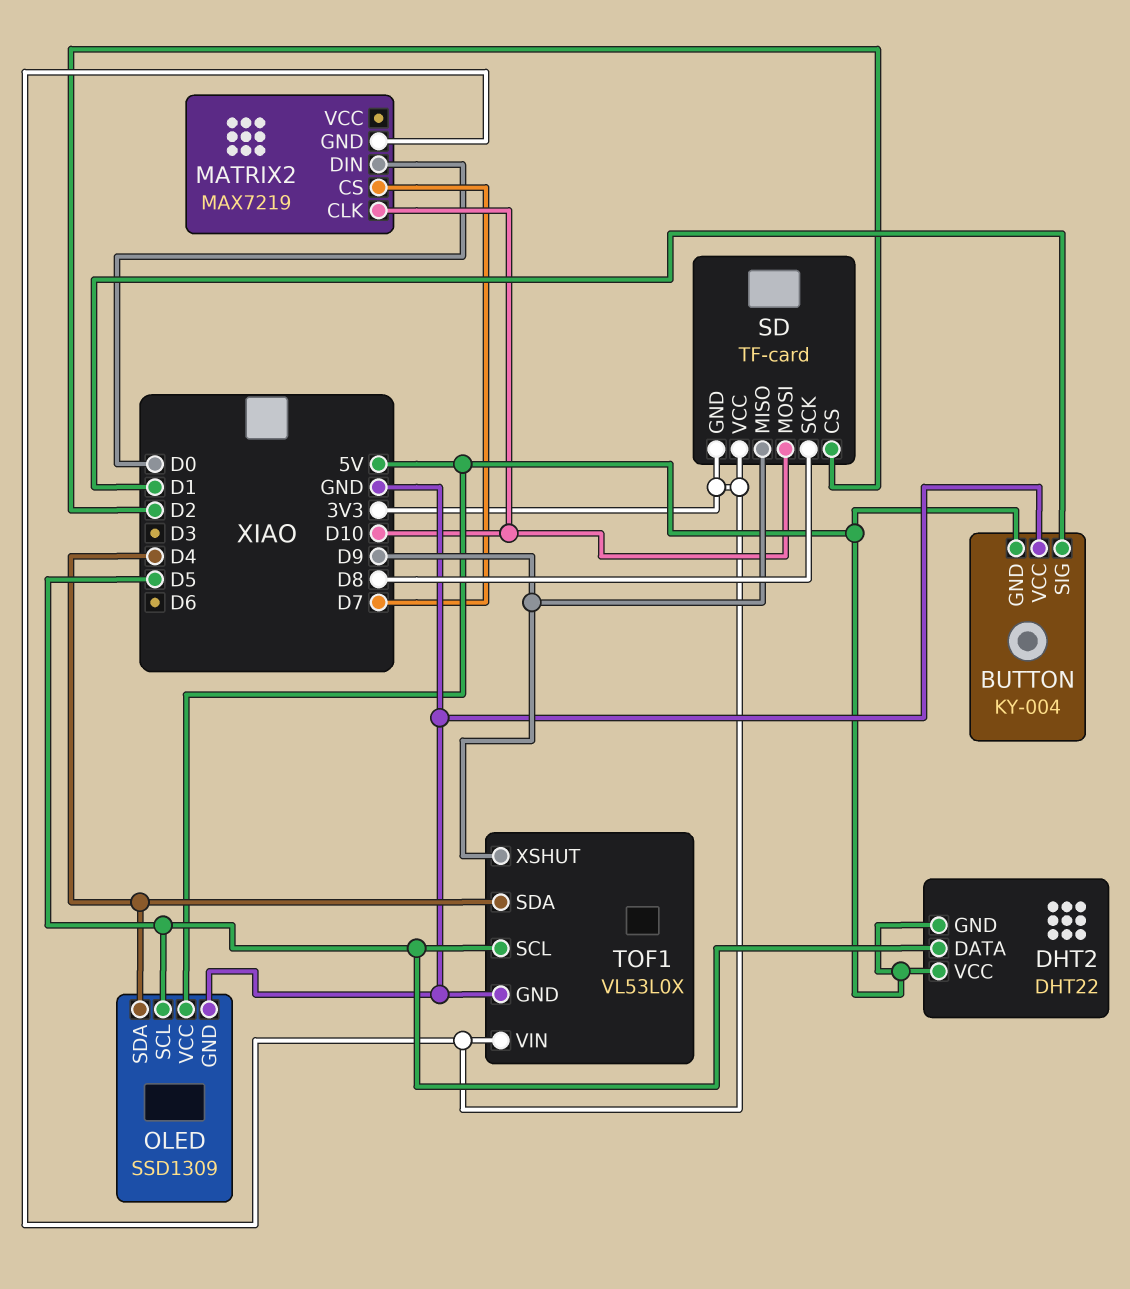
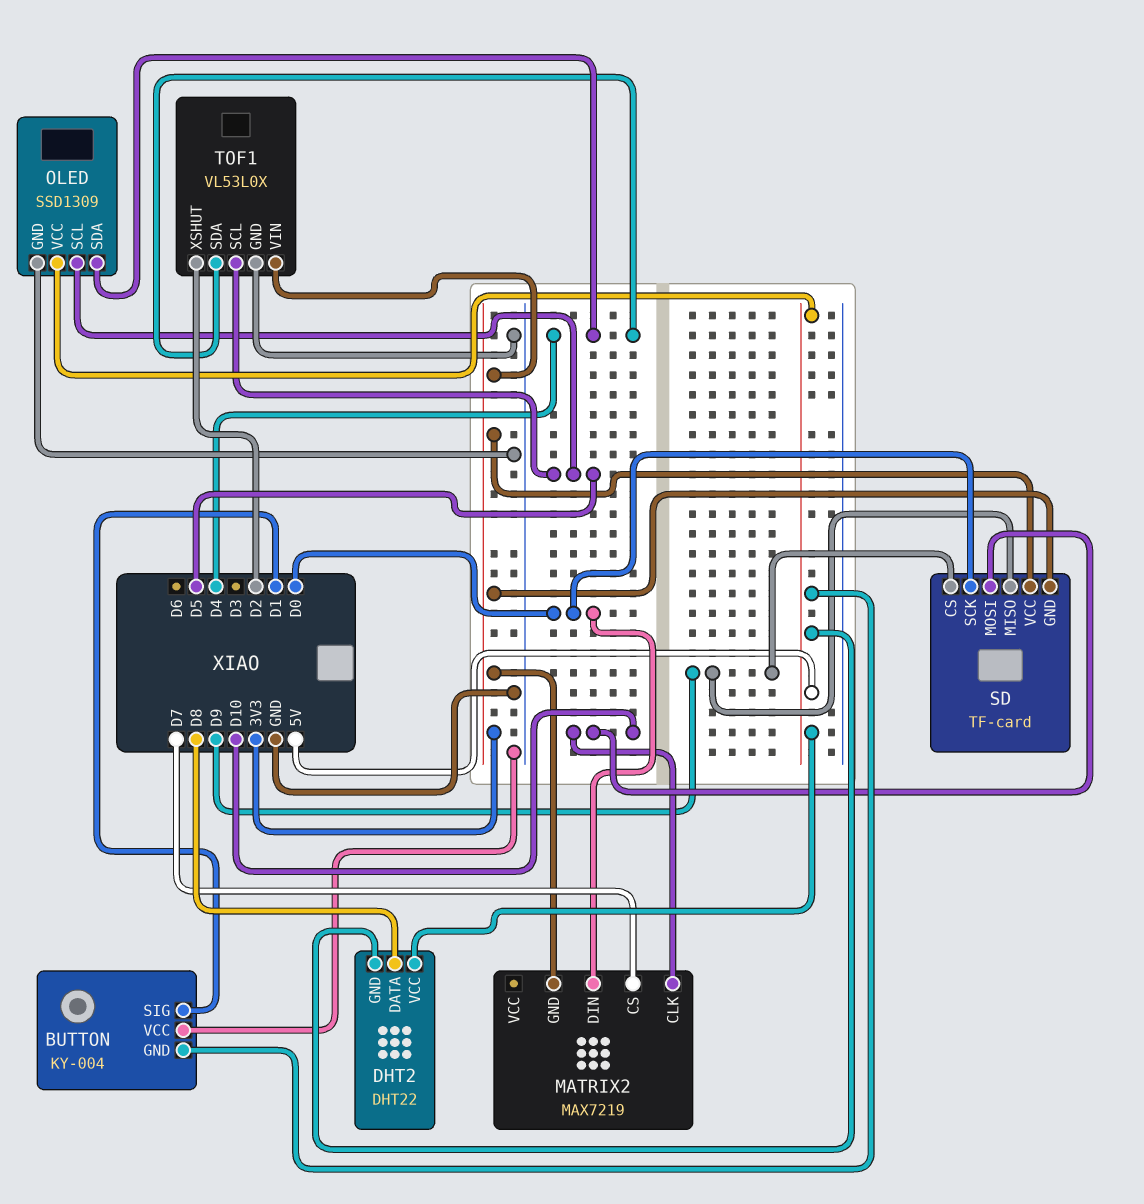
DHT2 pin DATA: D5 -> D8
SD pin CS: D2 -> D9
SD pin SCK: D8 -> D0
TOF1 pin XSHUT: D9 -> D2

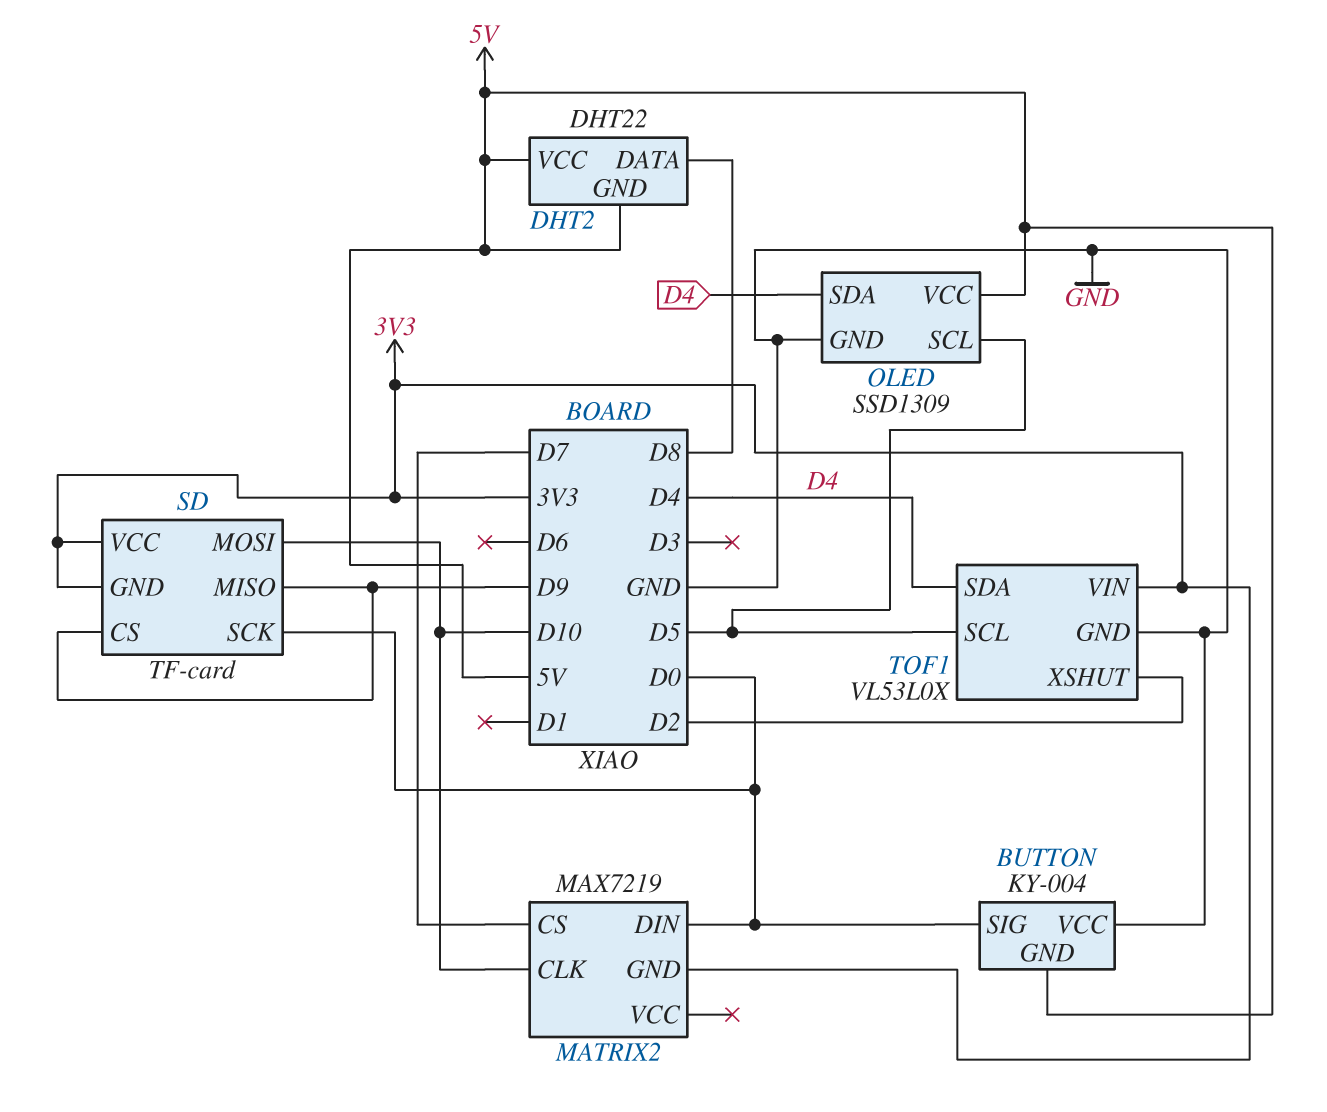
BUTTON pin SIG: D1 -> D0

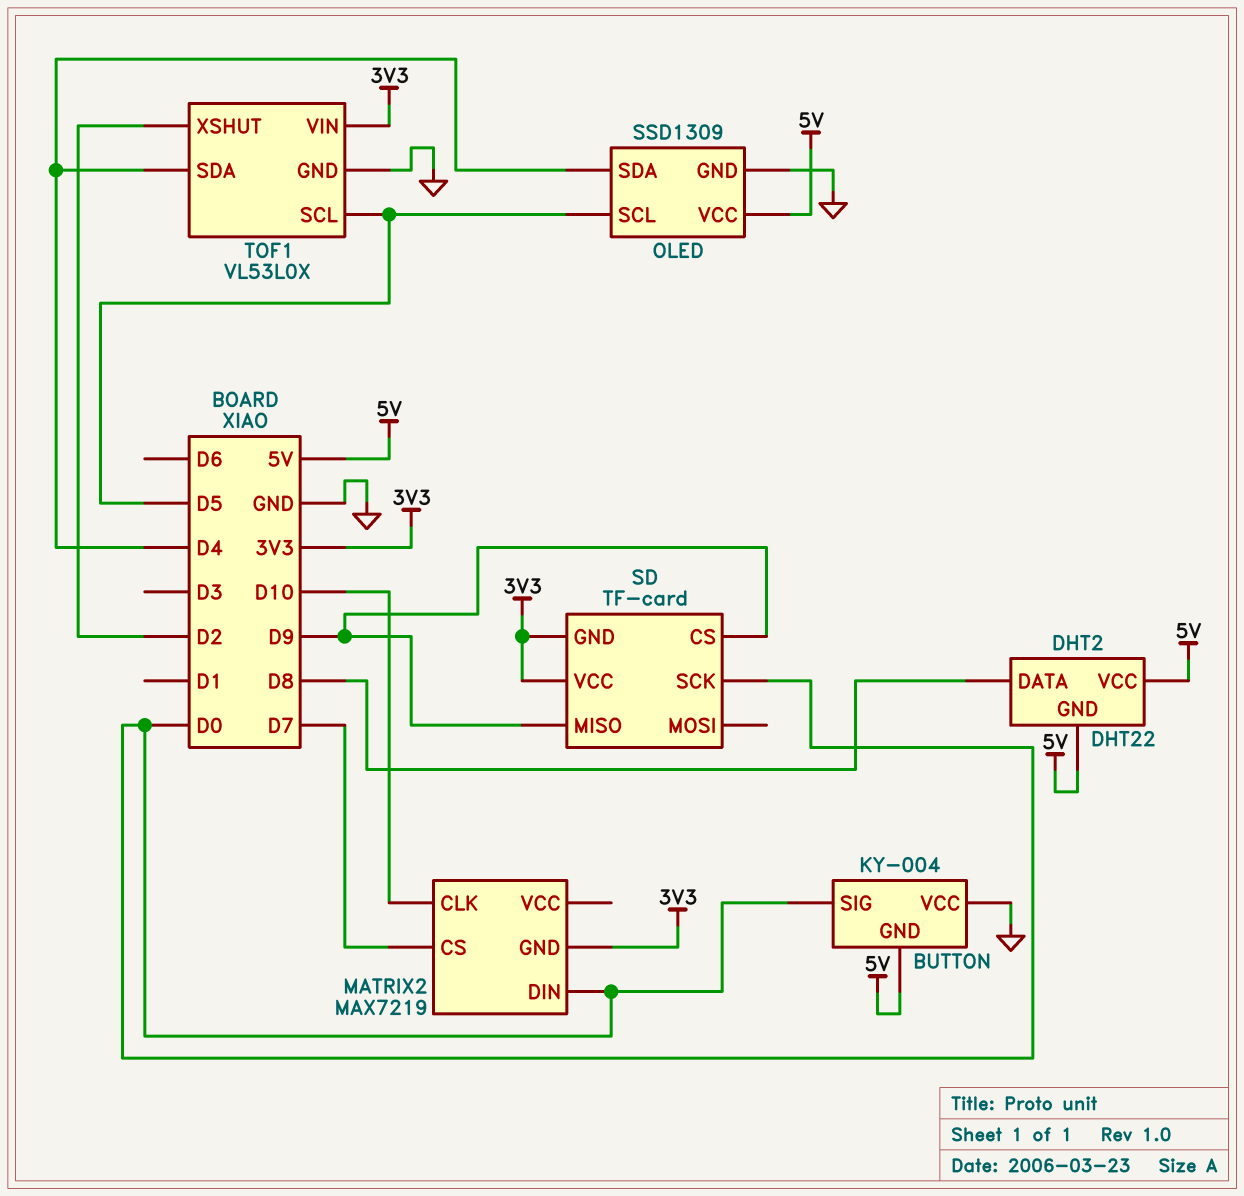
SD pin MOSI: D10 -> none

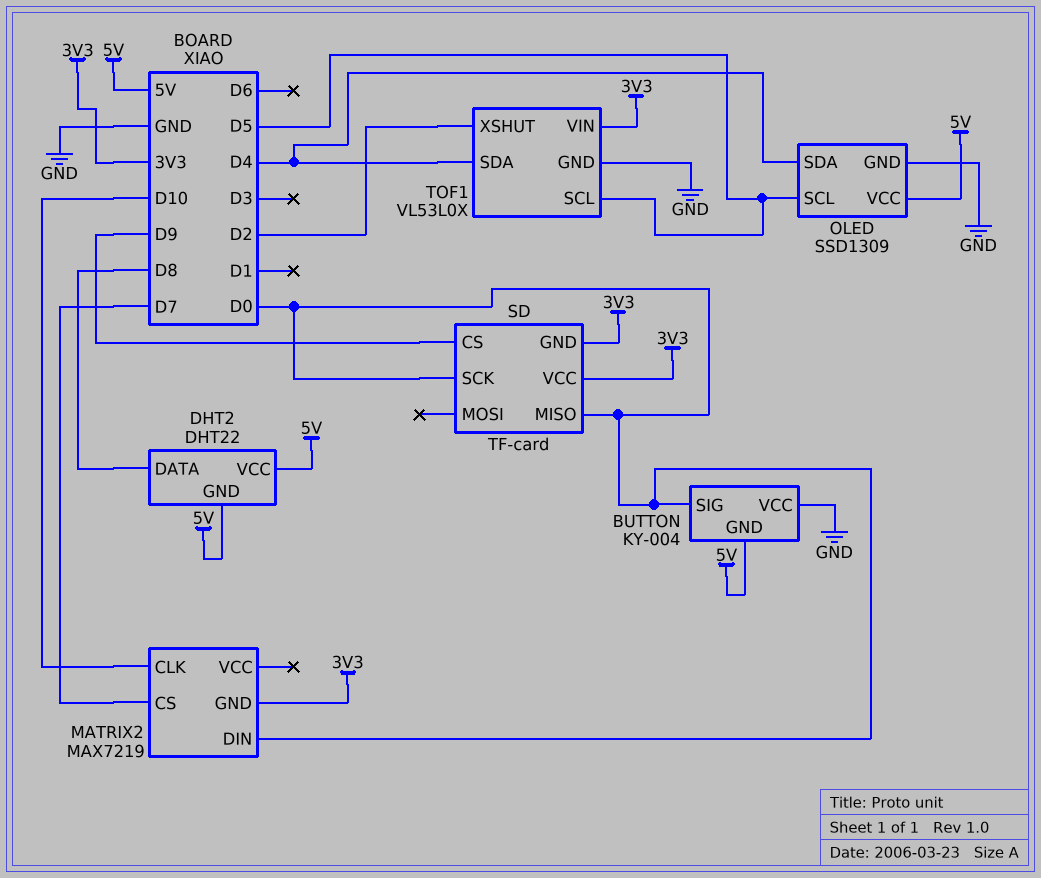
SD pin MISO: D9 -> D0

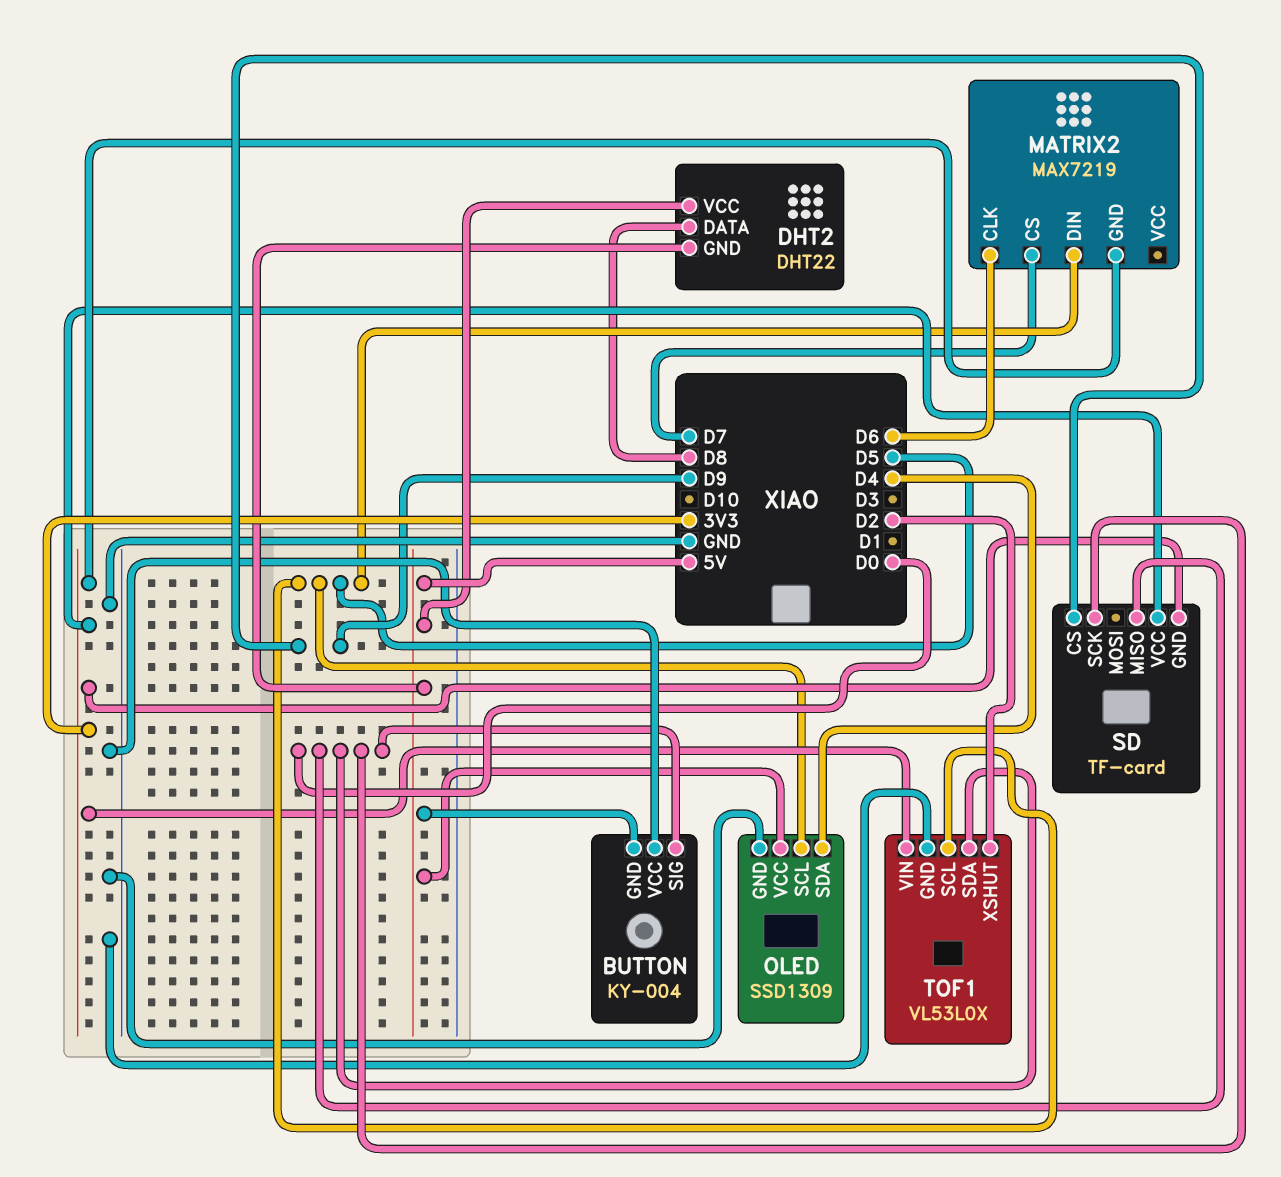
MATRIX2 pin CLK: D10 -> D6
MATRIX2 pin DIN: D0 -> D5
TOF1 pin SDA: D4 -> D0

